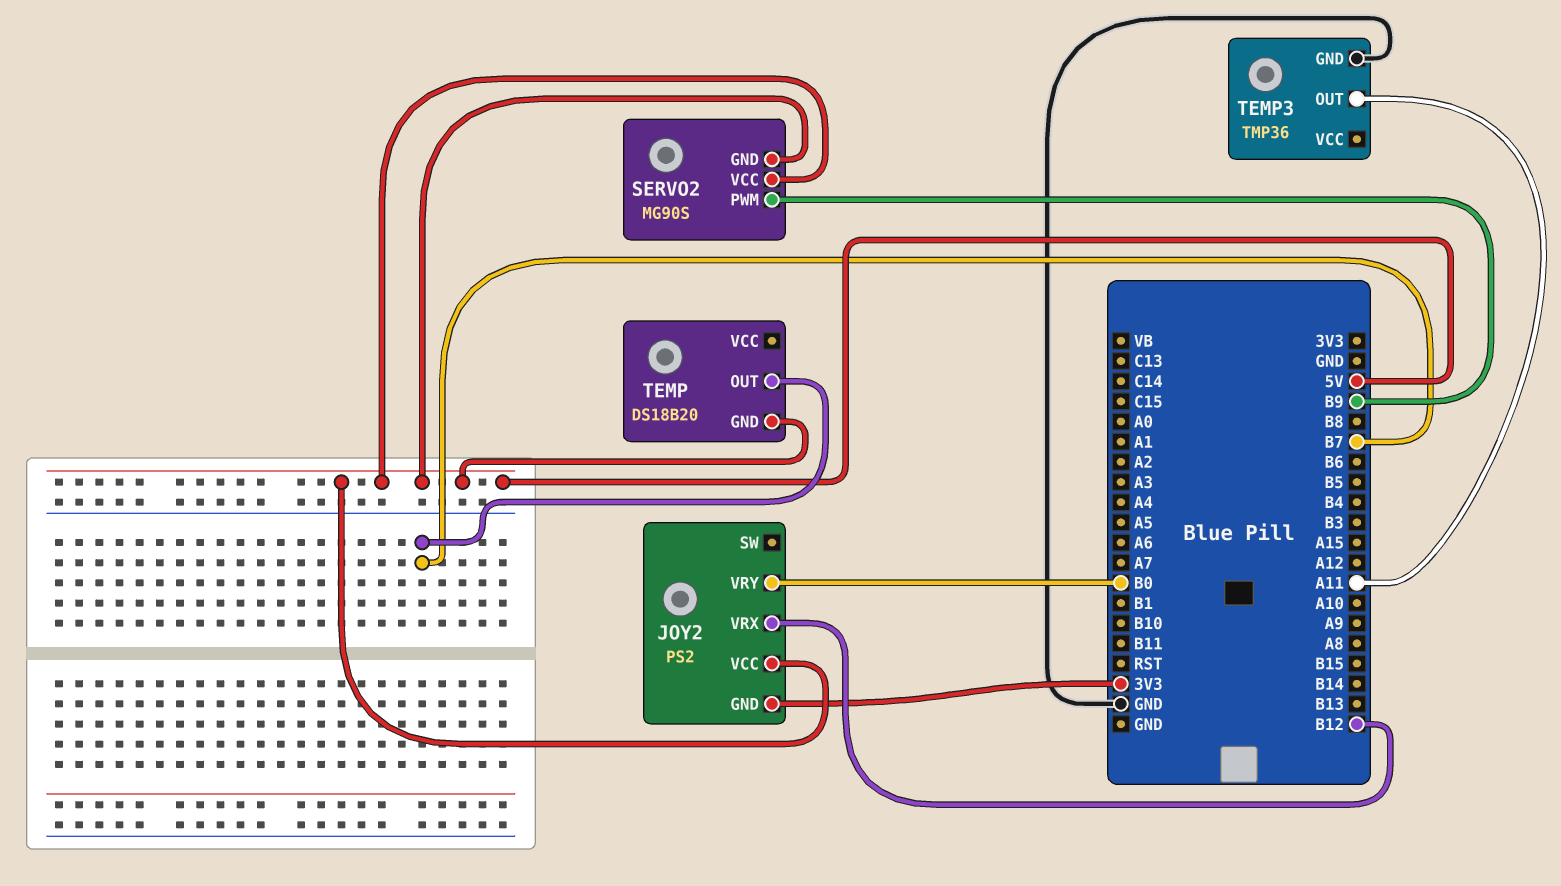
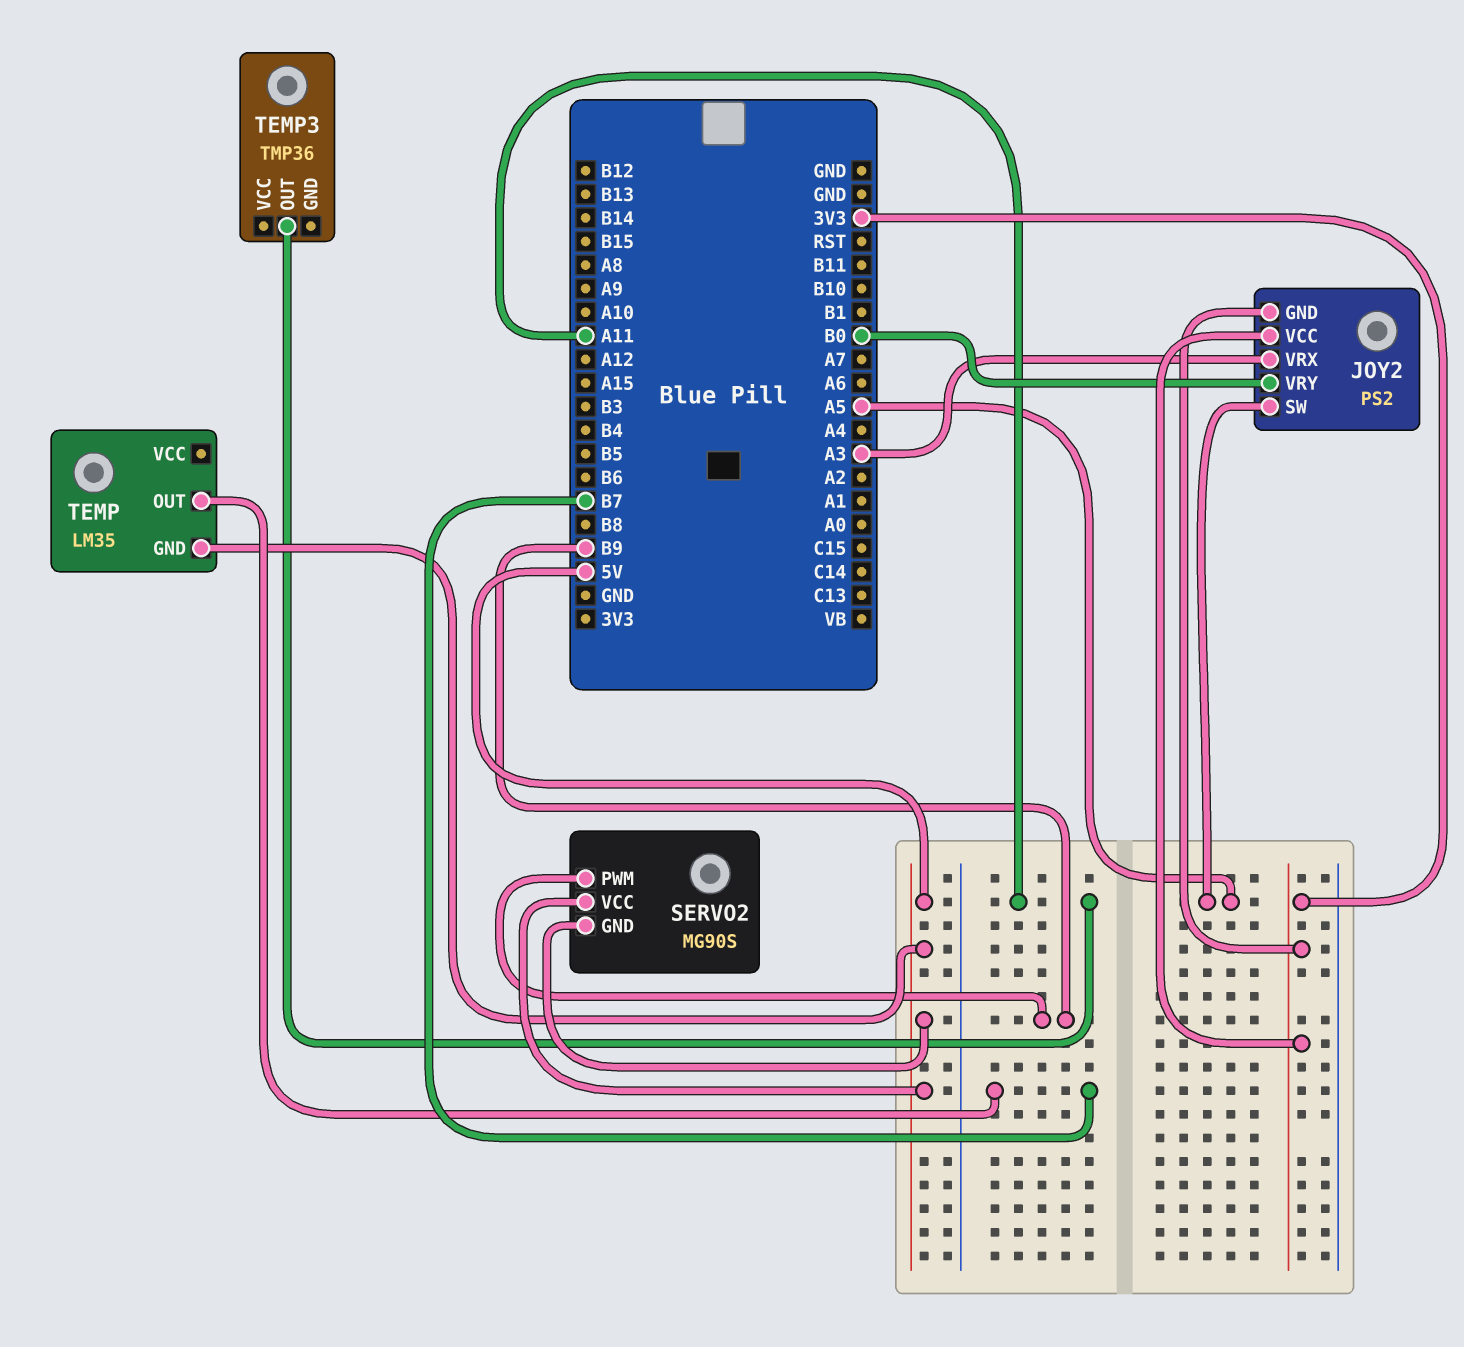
JOY2 pin SW: none -> A5
JOY2 pin VCC: 5V -> 3V3
JOY2 pin VRX: B12 -> A3
TEMP: DS18B20 -> LM35
TEMP3 pin GND: GND -> none

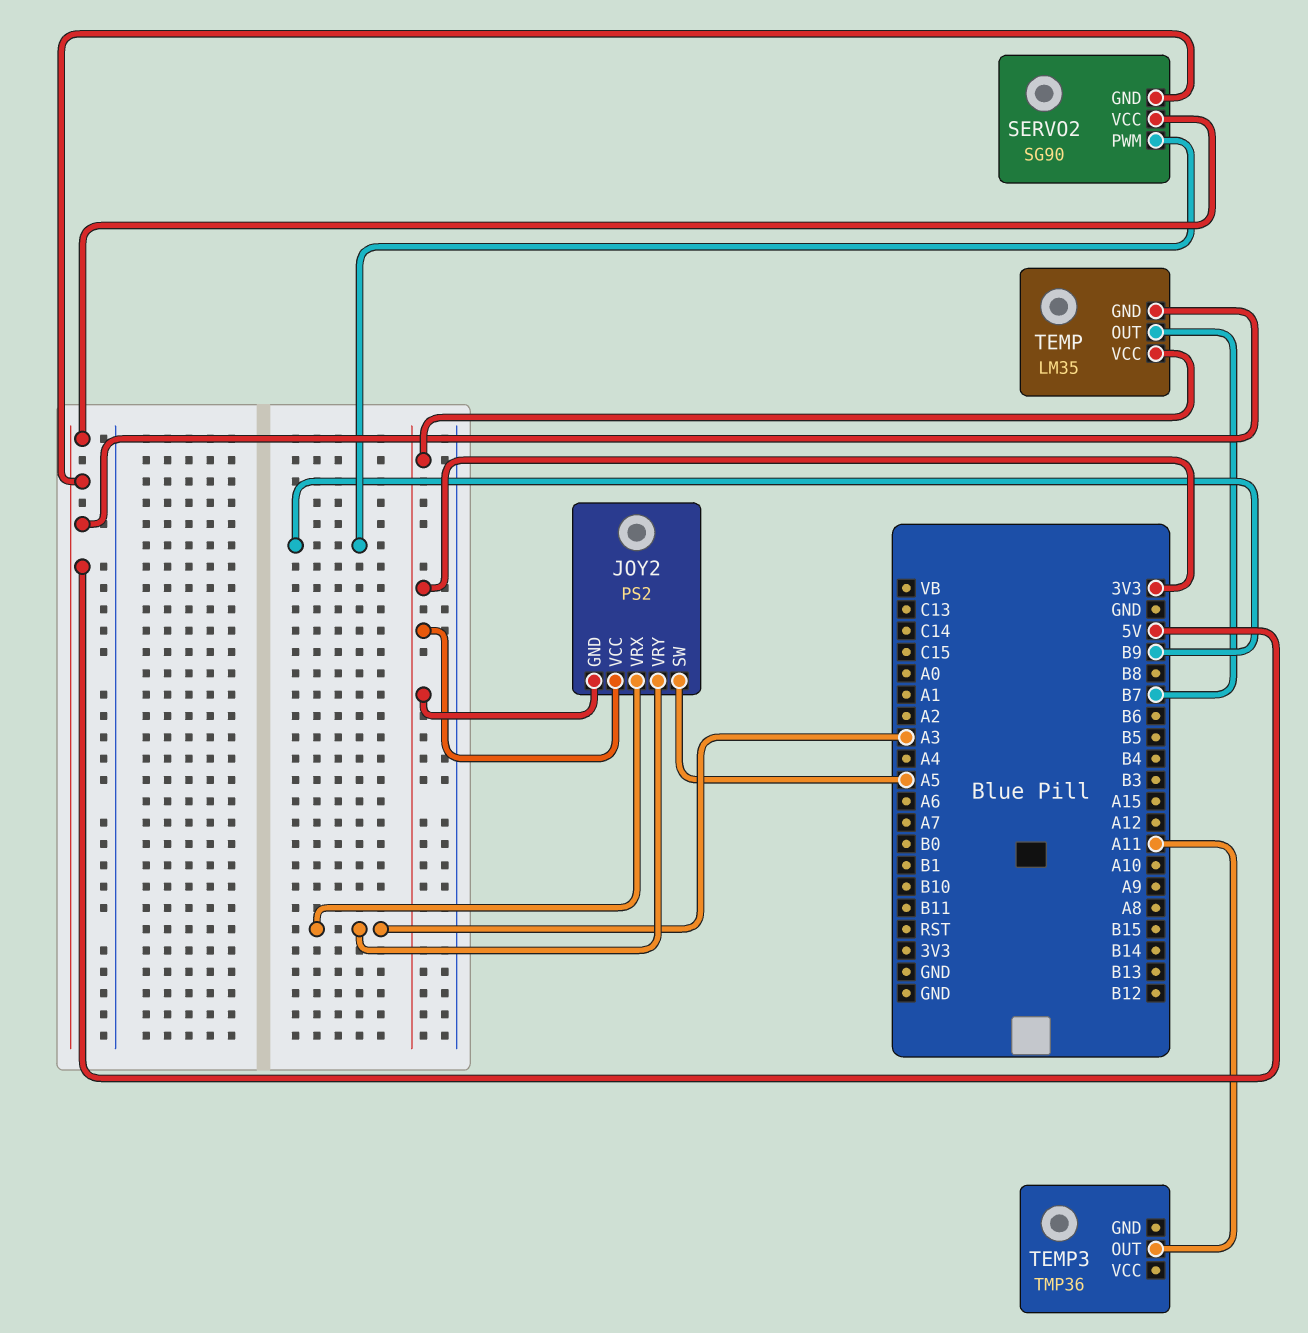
JOY2 pin VRY: B0 -> A3
SERVO2: MG90S -> SG90
TEMP pin VCC: none -> 3V3

